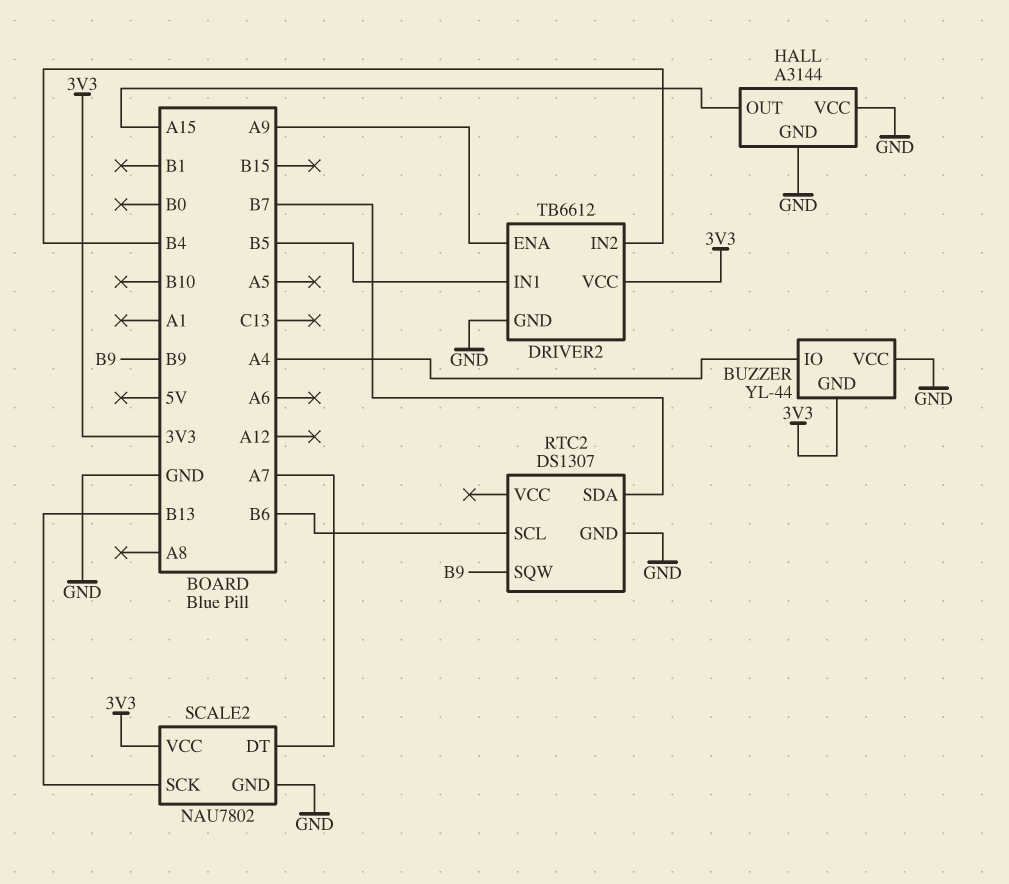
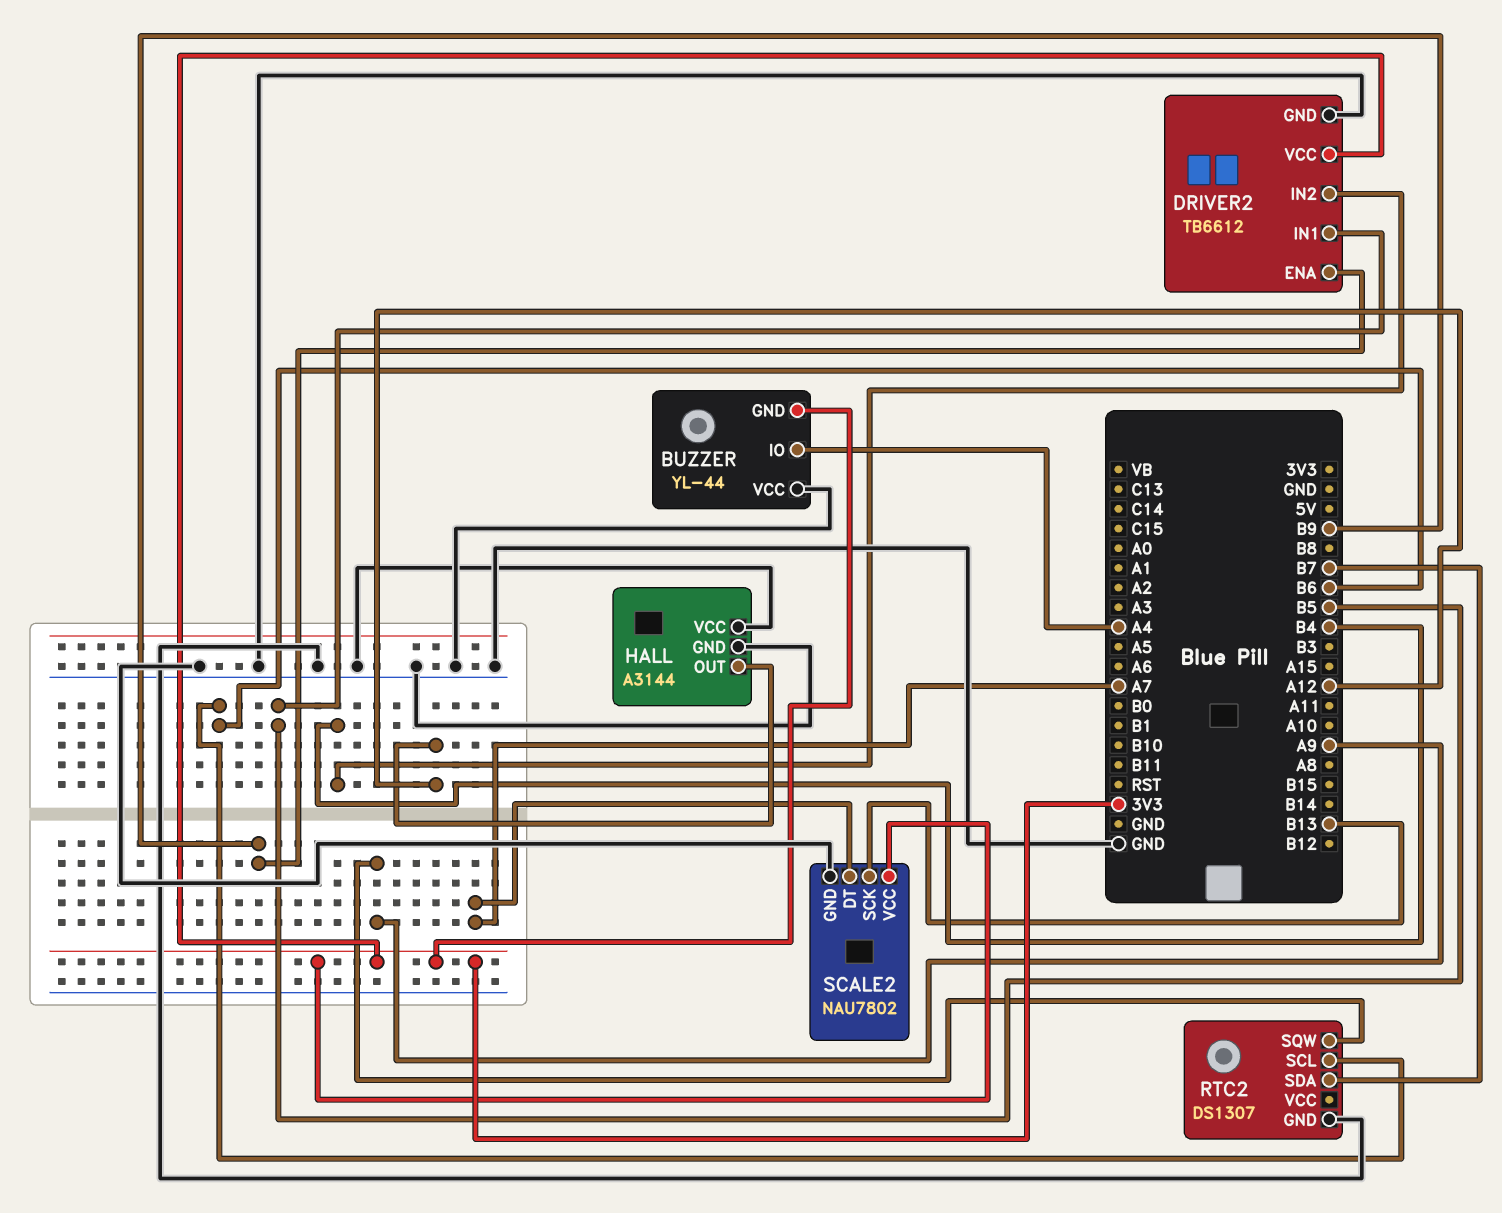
DRIVER2 pin ENA: A9 -> B9
HALL pin OUT: A15 -> A12
RTC2 pin SQW: B9 -> A9

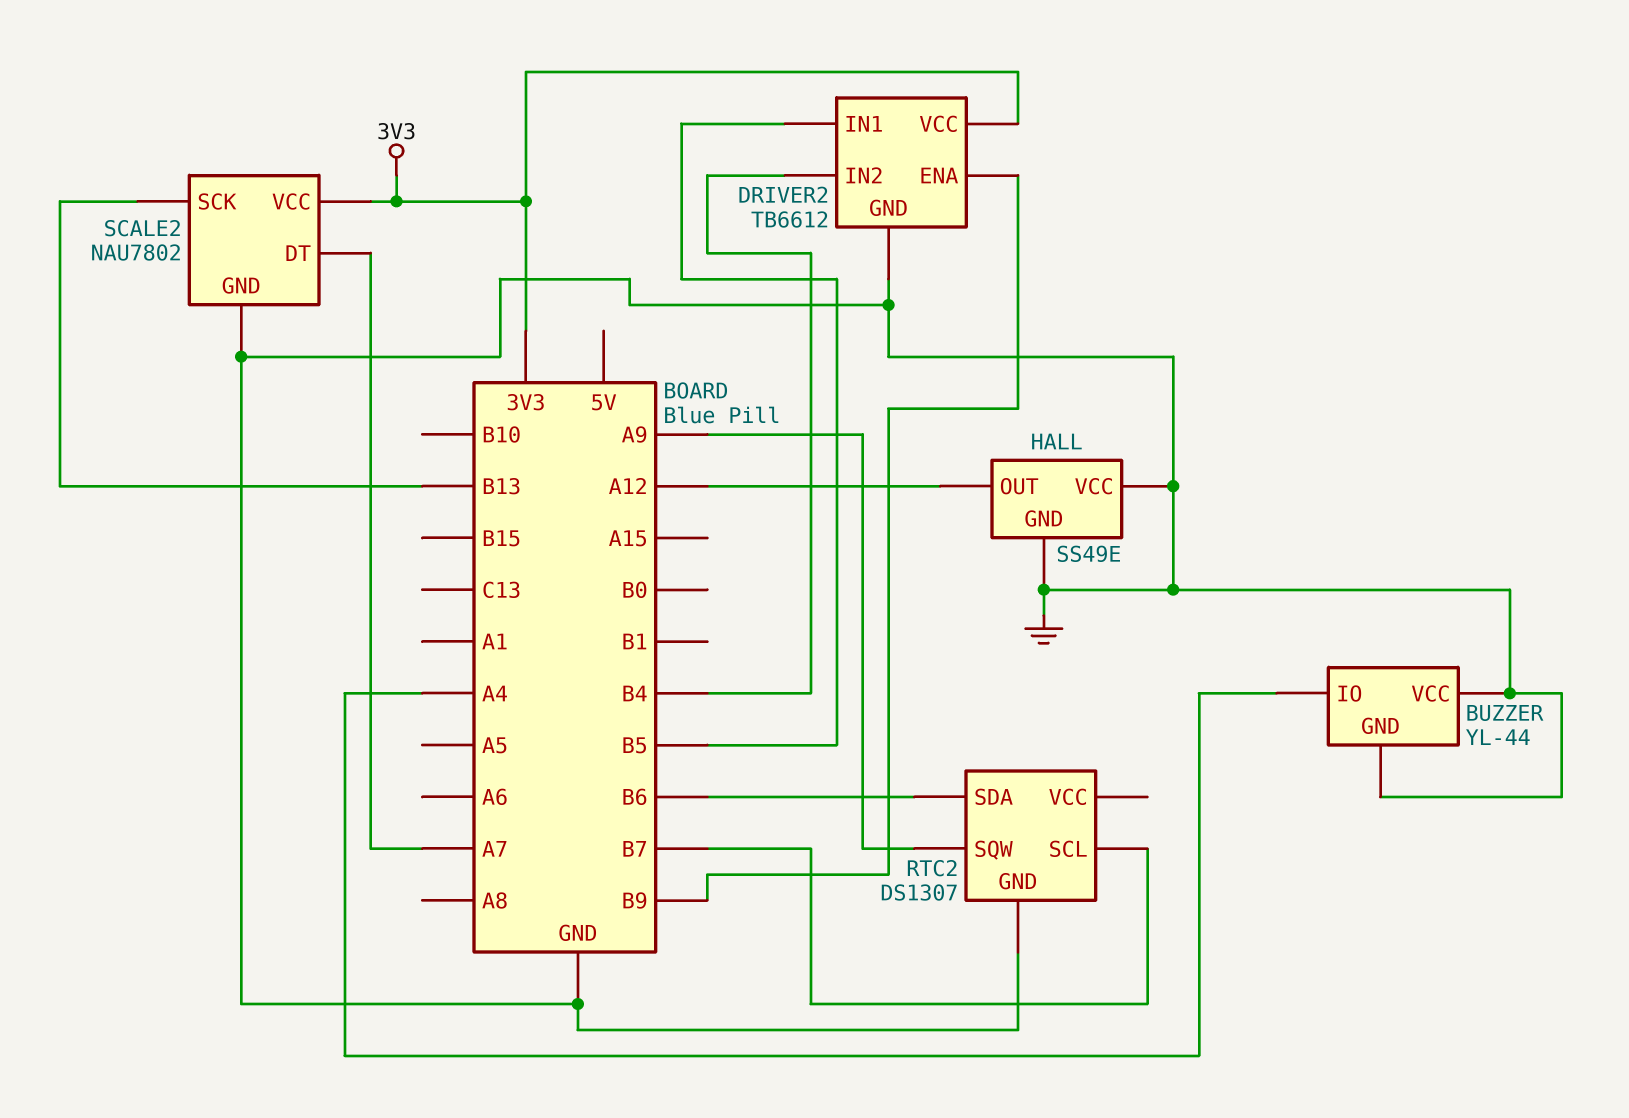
BUZZER pin GND: 3V3 -> GND
HALL: A3144 -> SS49E
RTC2 pin SCL: B6 -> B7
RTC2 pin SDA: B7 -> B6

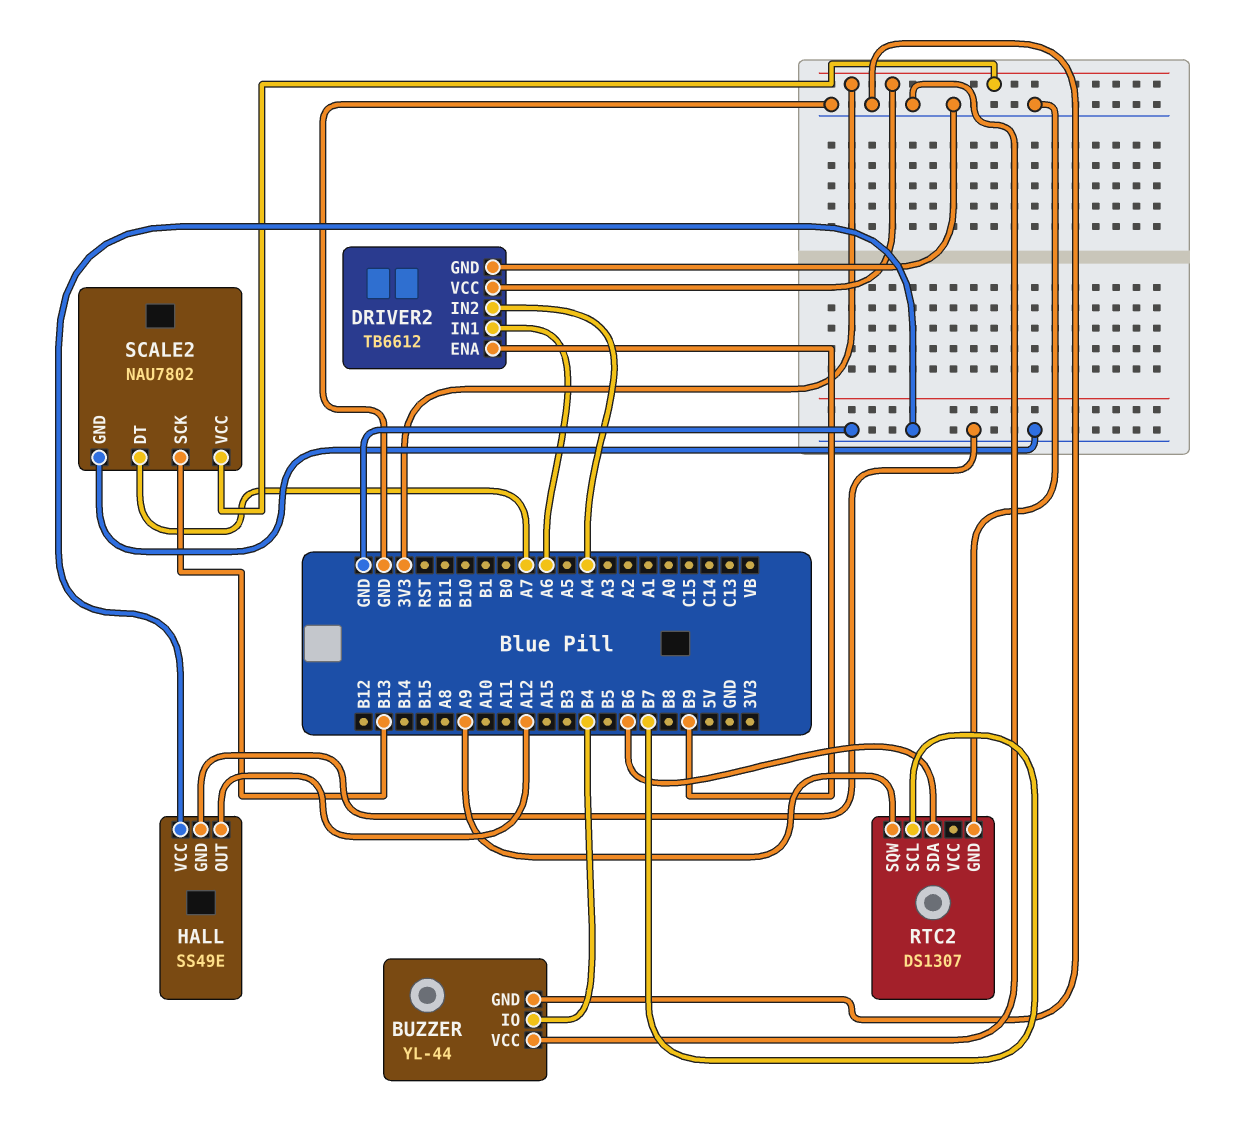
BUZZER pin IO: A4 -> B4
DRIVER2 pin IN1: B5 -> A6
DRIVER2 pin IN2: B4 -> A4

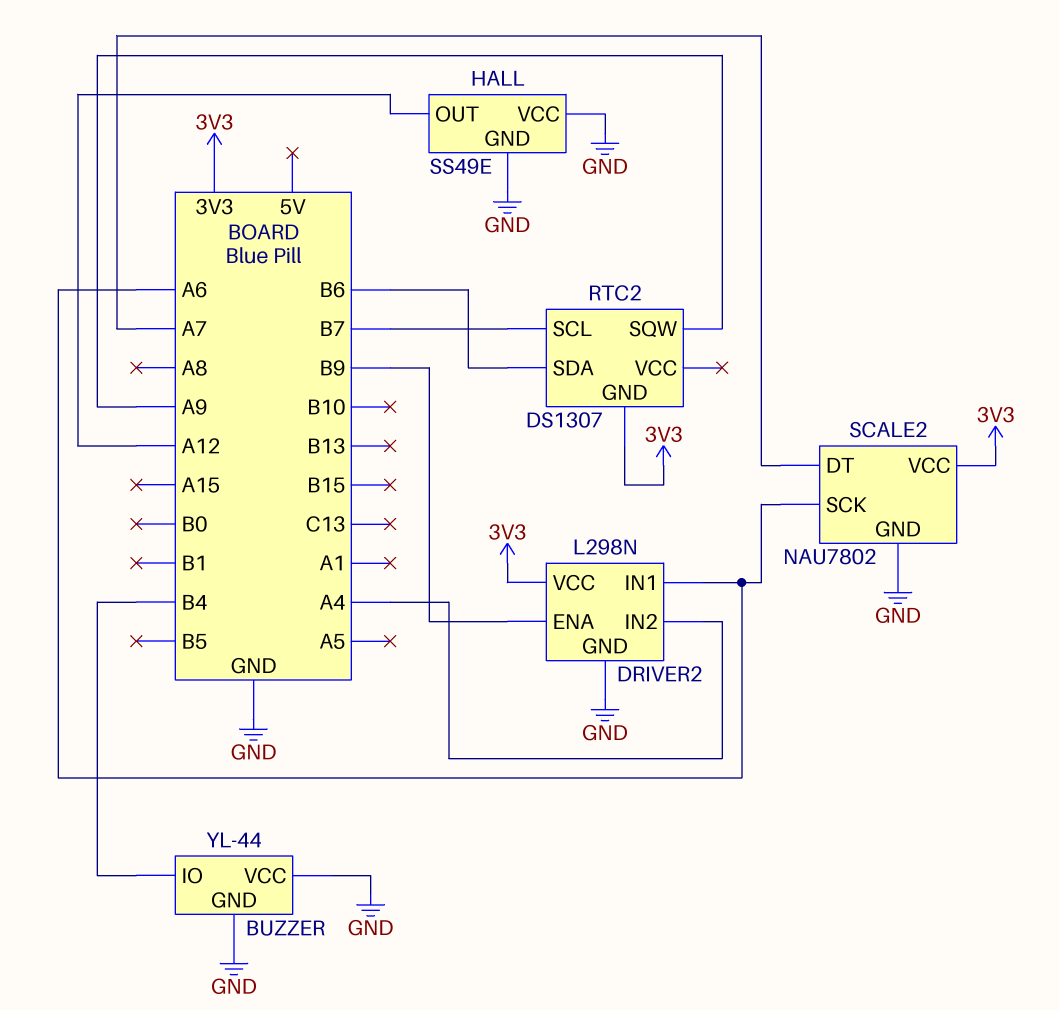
DRIVER2: TB6612 -> L298N
RTC2 pin GND: GND -> 3V3
SCALE2 pin SCK: B13 -> A6

